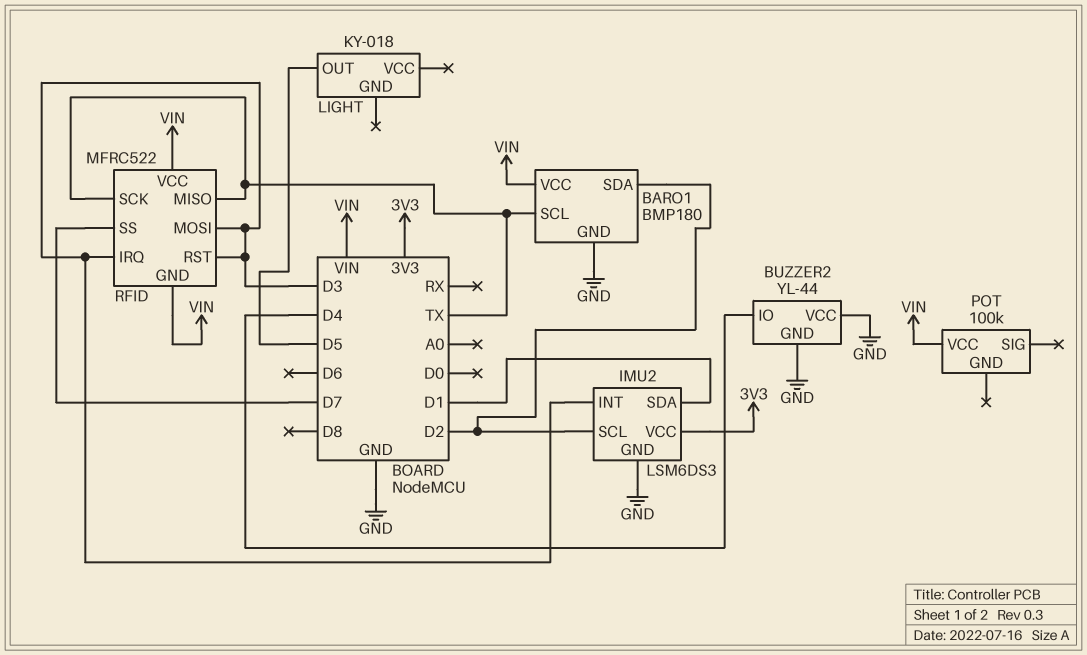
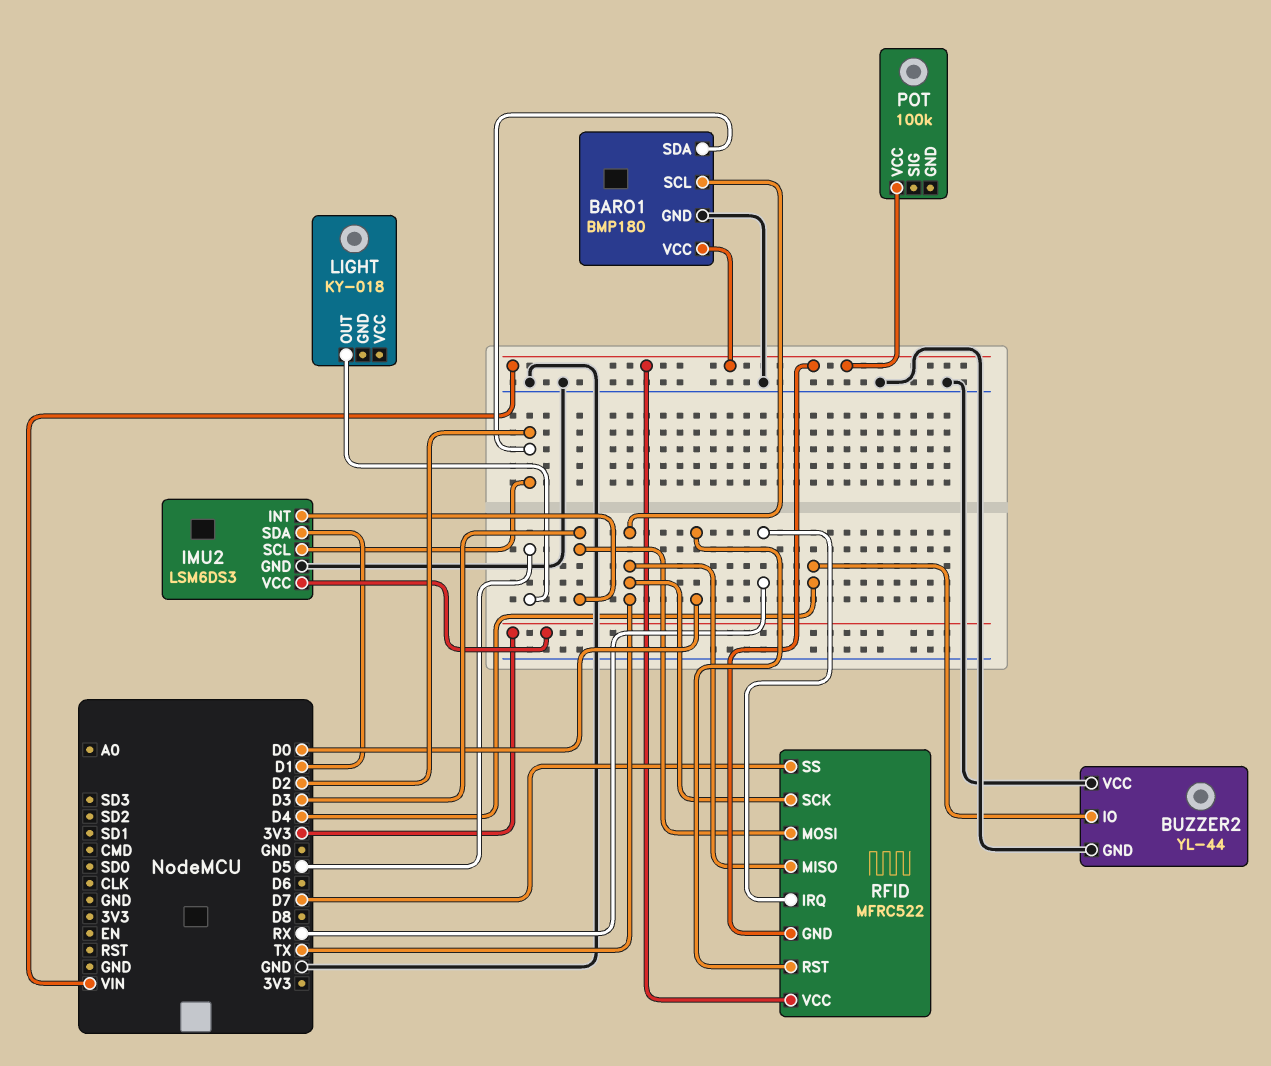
RFID pin IRQ: D3 -> RX
RFID pin RST: D3 -> D0

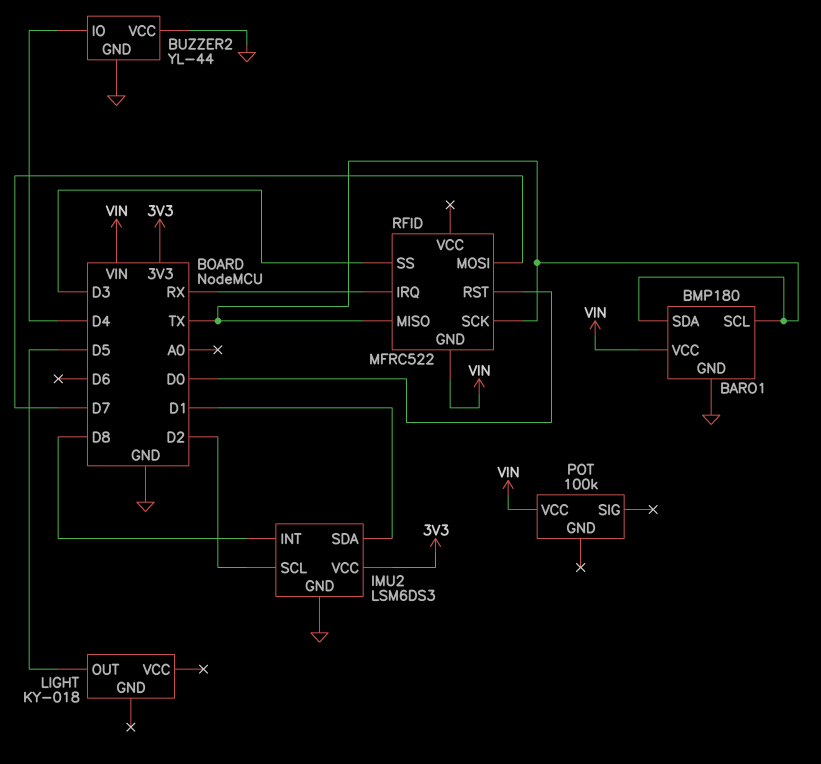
BARO1 pin SDA: D2 -> TX
IMU2 pin INT: D3 -> D8
RFID pin MOSI: D3 -> D7
RFID pin SS: D7 -> D3
RFID pin VCC: VIN -> none

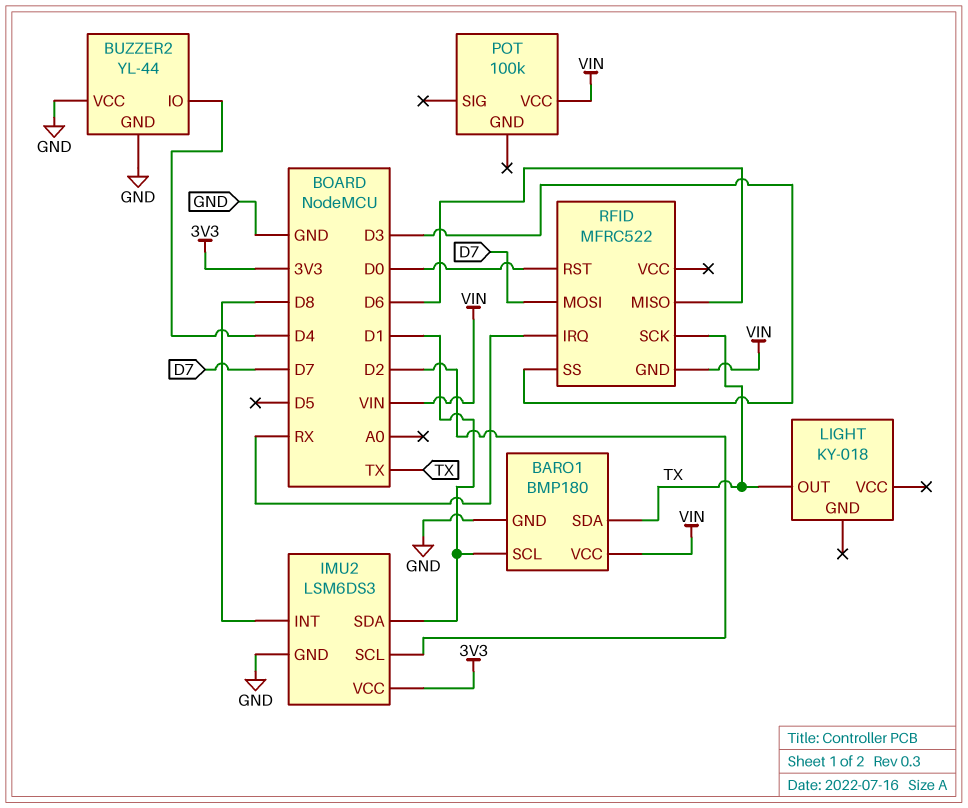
BARO1 pin SCL: TX -> D1
LIGHT pin OUT: D5 -> TX
RFID pin MISO: TX -> D6

